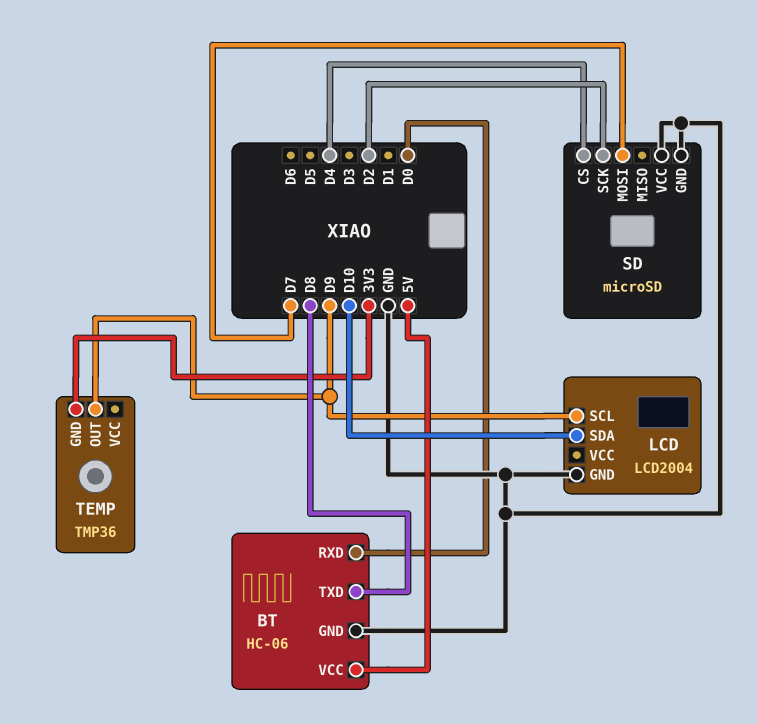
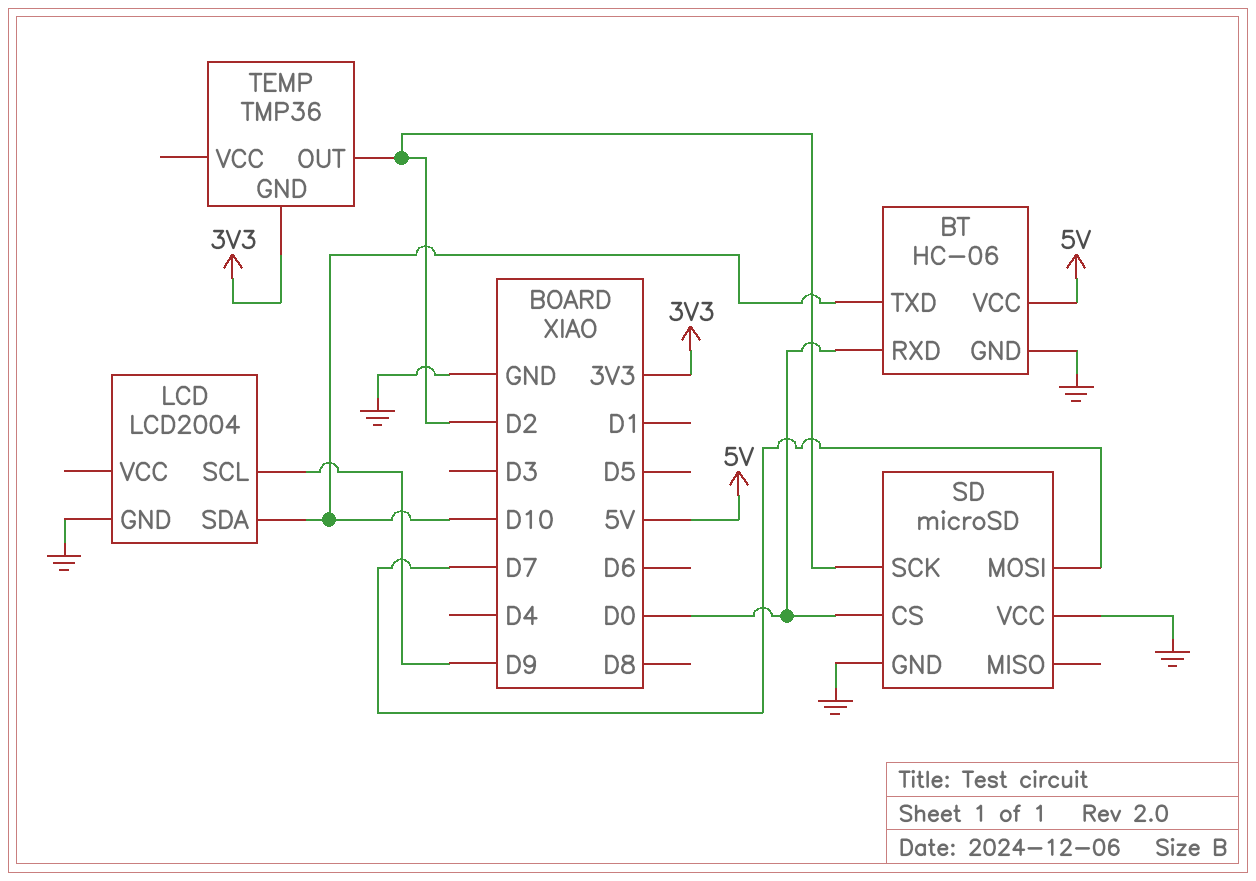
BT pin TXD: D8 -> D10
SD pin CS: D4 -> D0
TEMP pin OUT: D9 -> D2

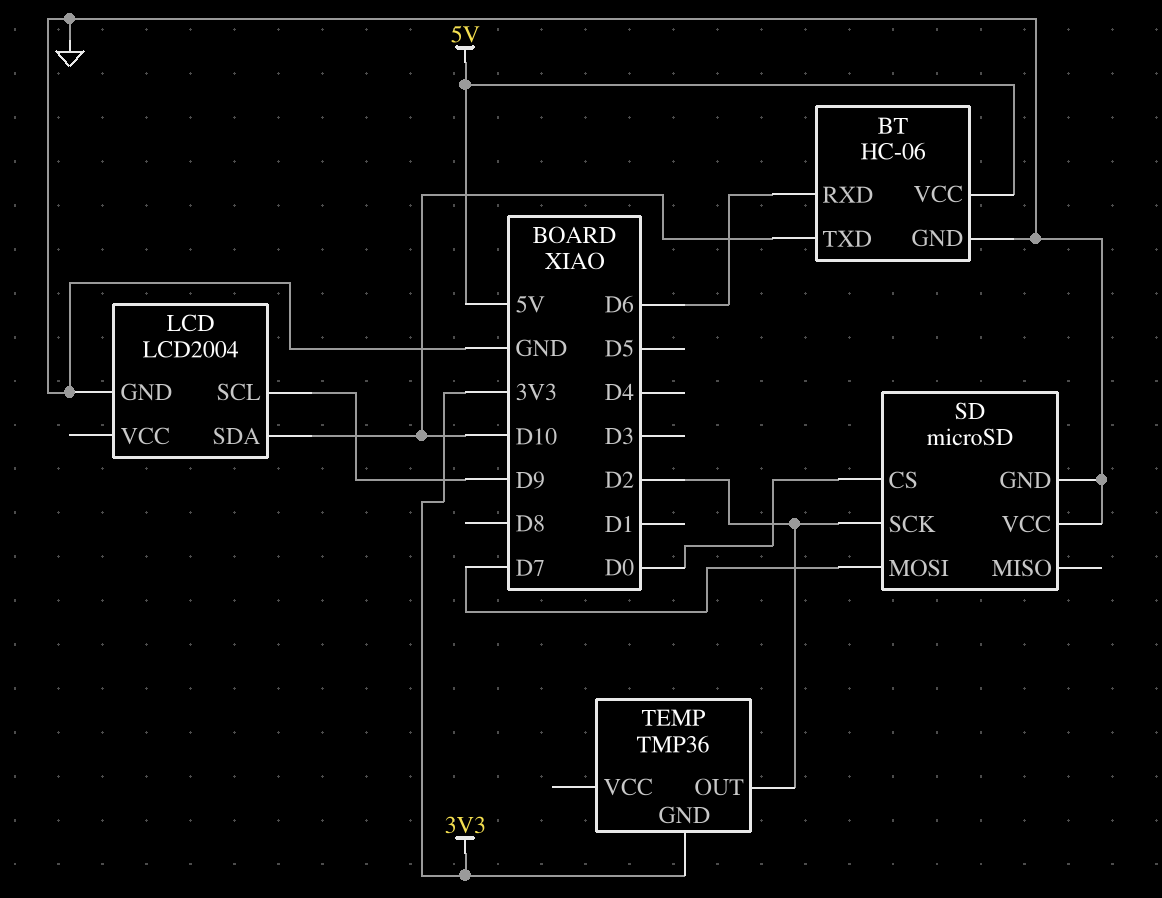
BT pin RXD: D0 -> D6

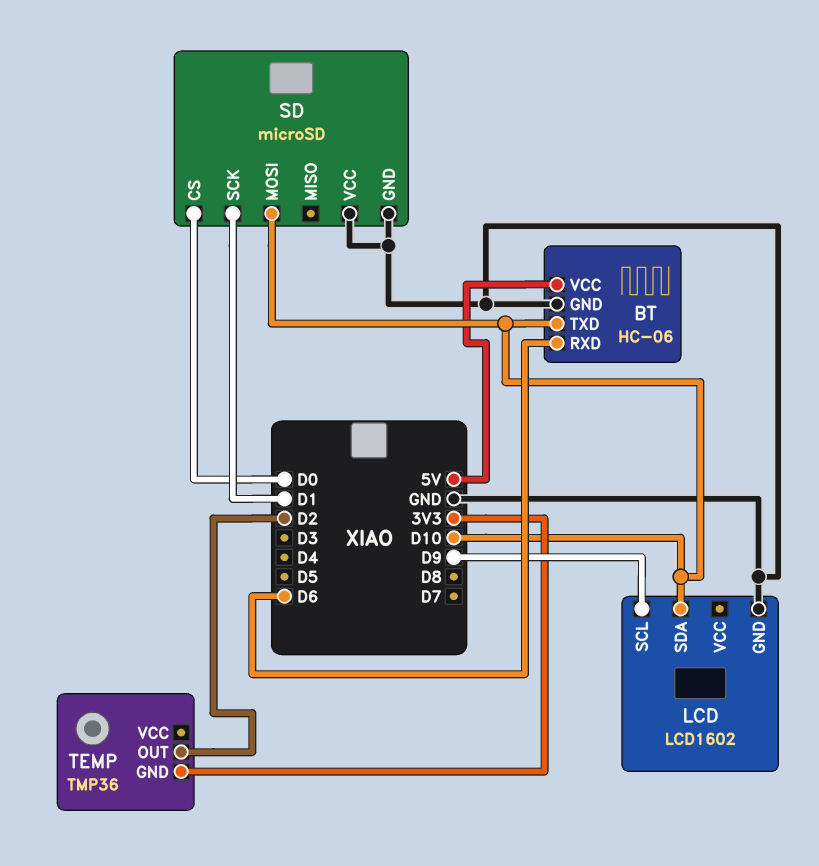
LCD: LCD2004 -> LCD1602
SD pin MOSI: D7 -> D10
SD pin SCK: D2 -> D1

